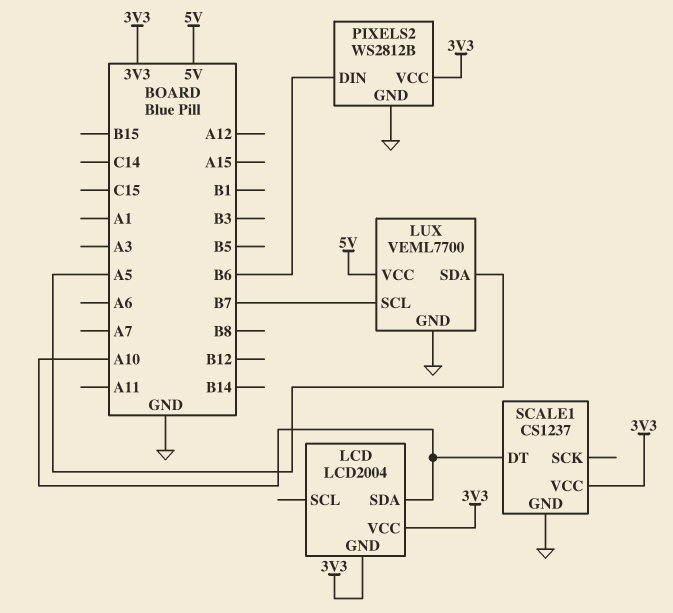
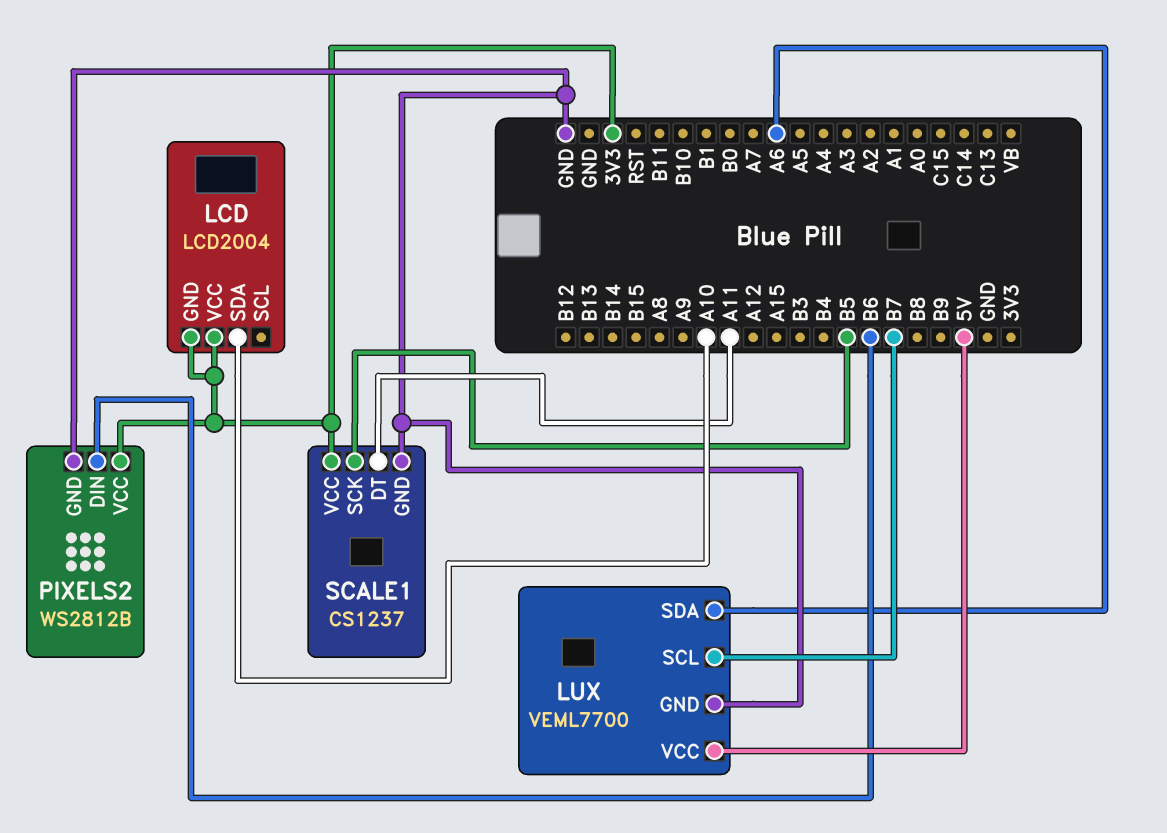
LUX pin SDA: A5 -> A6
SCALE1 pin DT: A10 -> A11
SCALE1 pin SCK: none -> B5

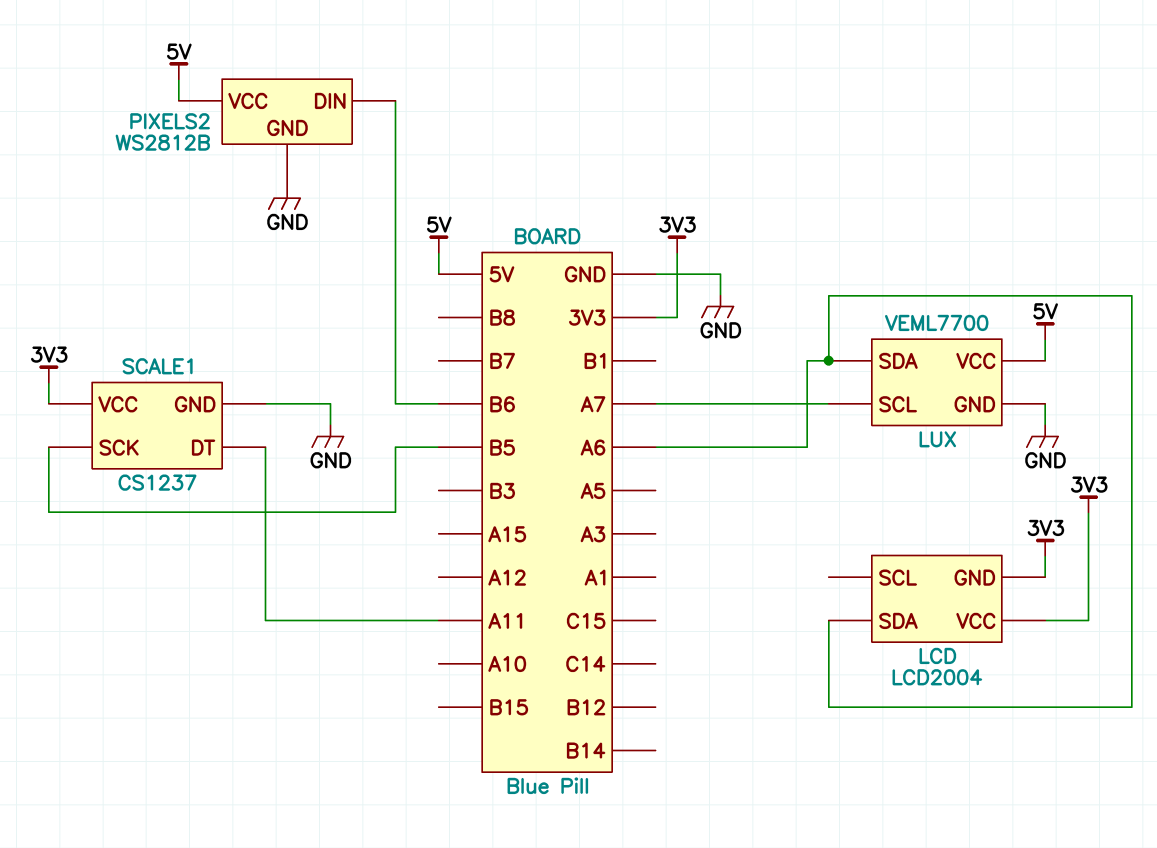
LCD pin SDA: A10 -> A6
LUX pin SCL: B7 -> A7
PIXELS2 pin VCC: 3V3 -> 5V

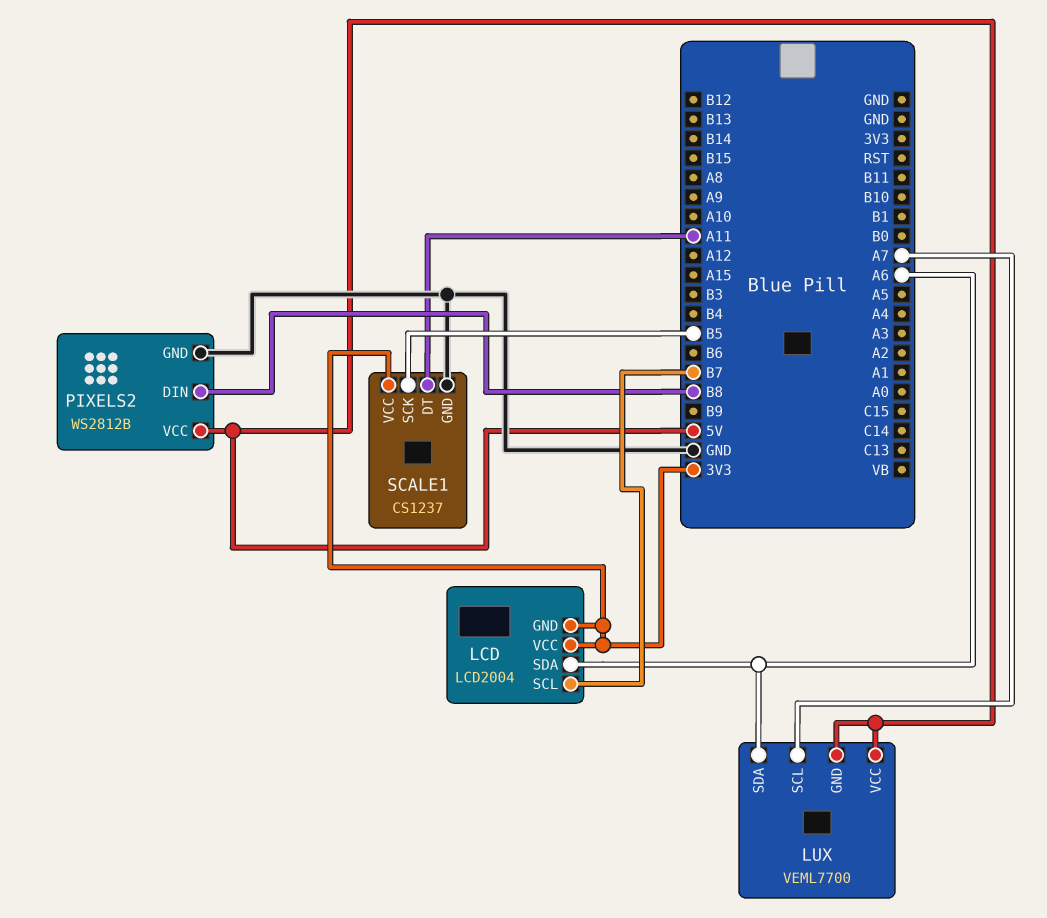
LCD pin SCL: none -> B7
LUX pin GND: GND -> 5V
PIXELS2 pin DIN: B6 -> B8

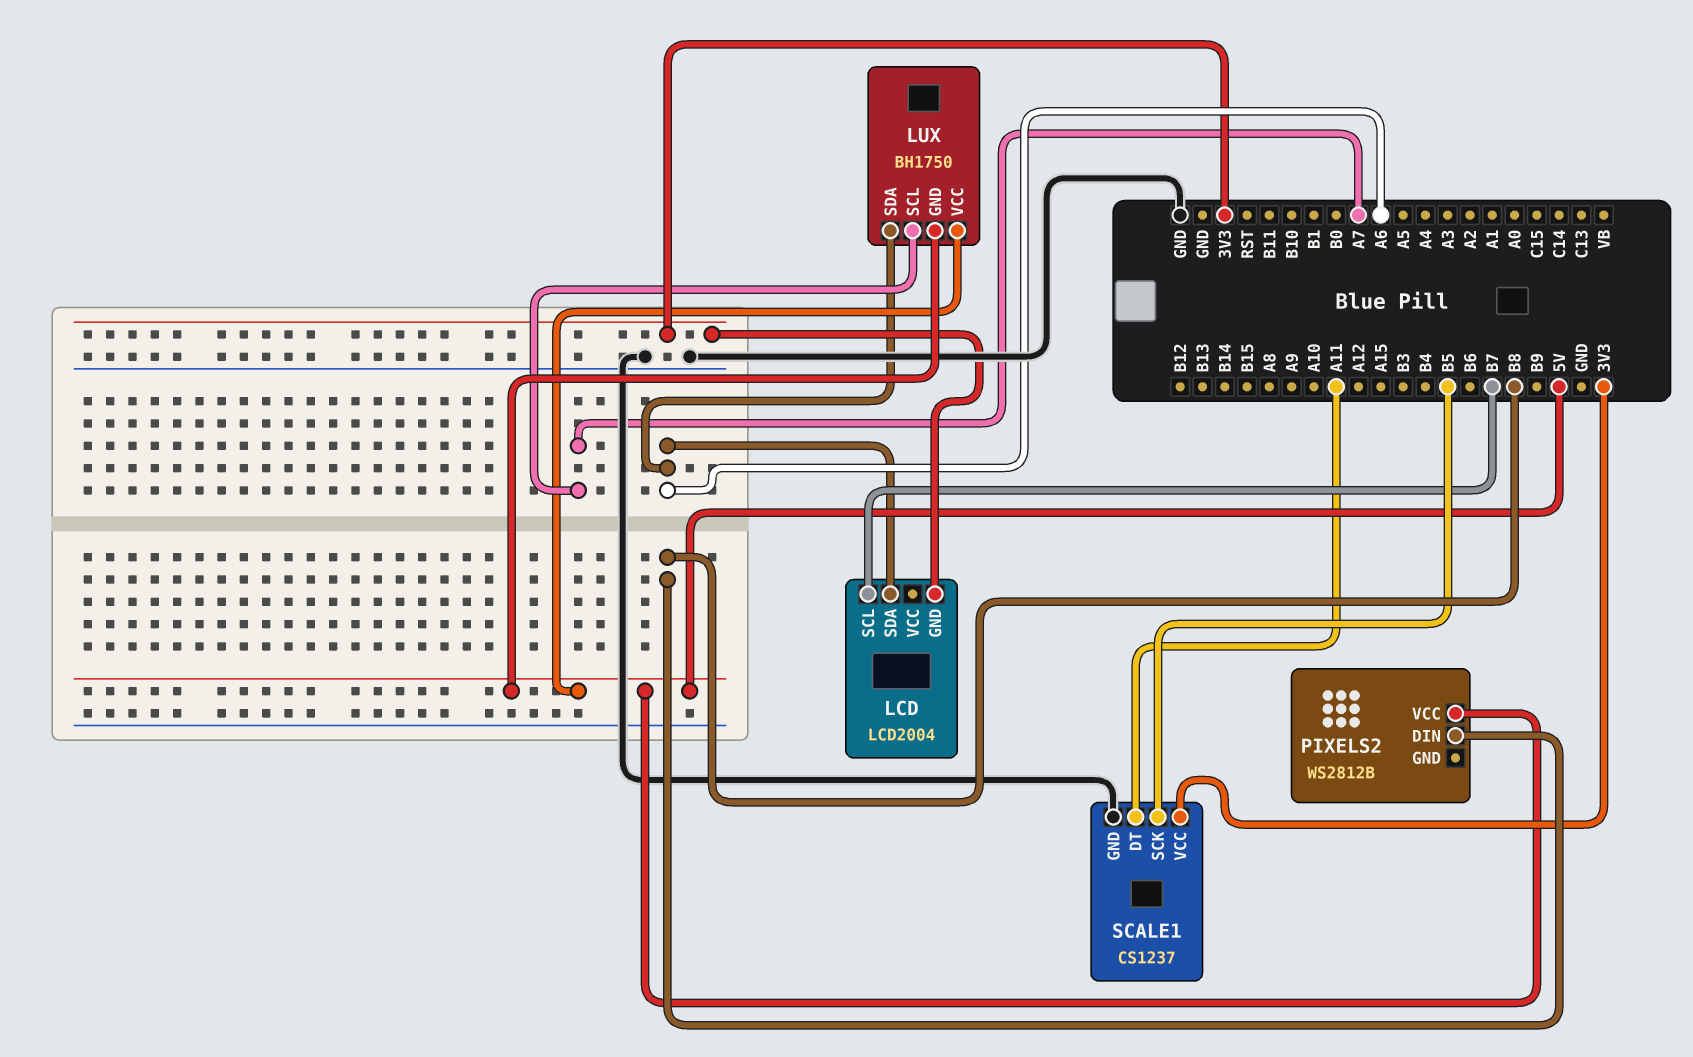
LCD pin VCC: 3V3 -> none
LUX: VEML7700 -> BH1750
PIXELS2 pin GND: GND -> none

